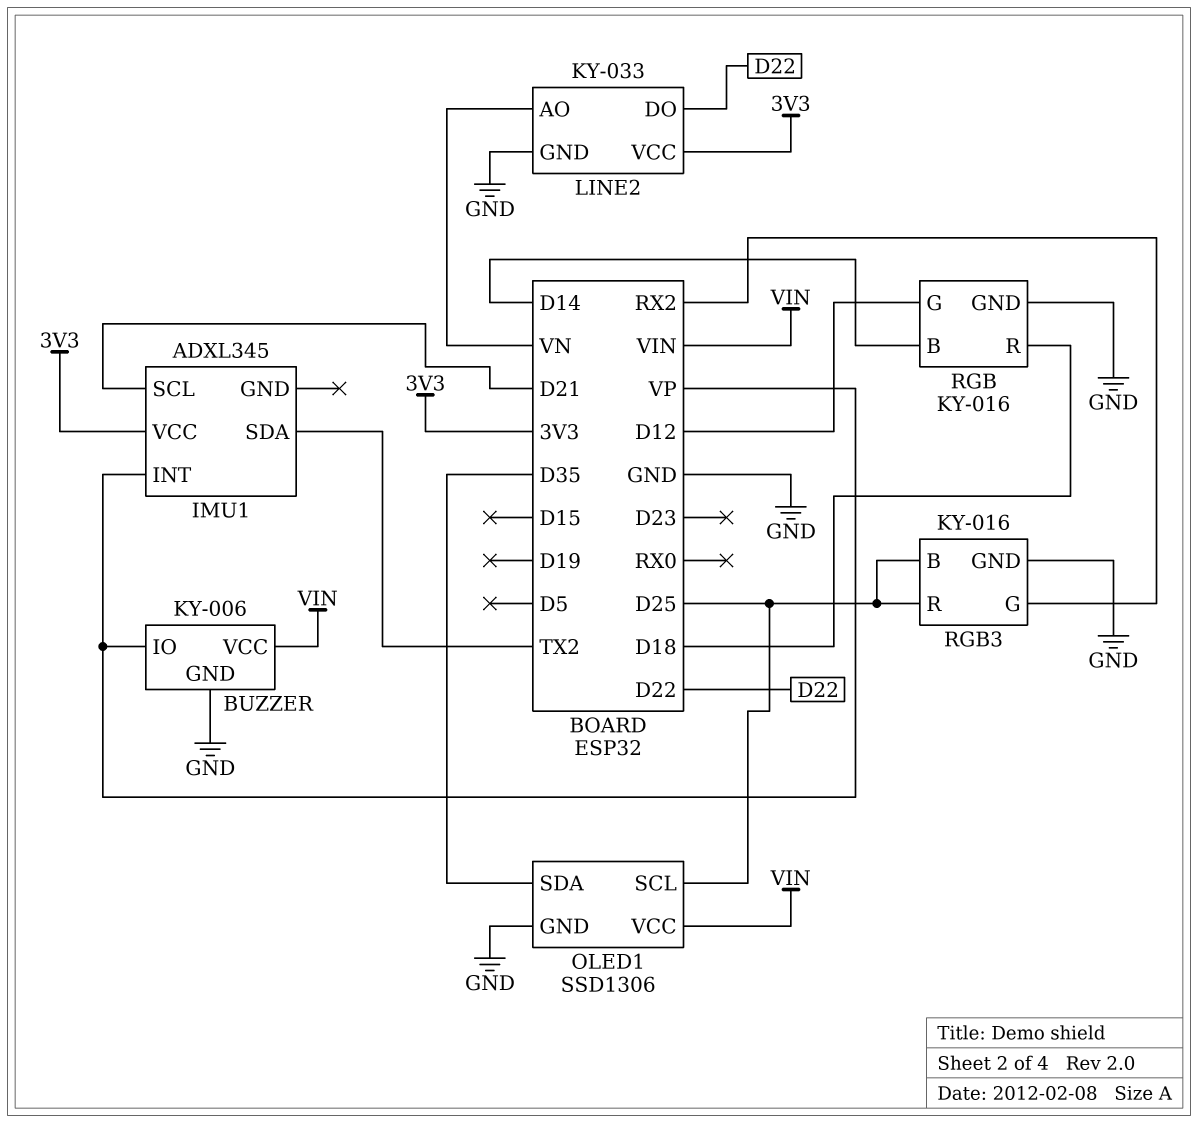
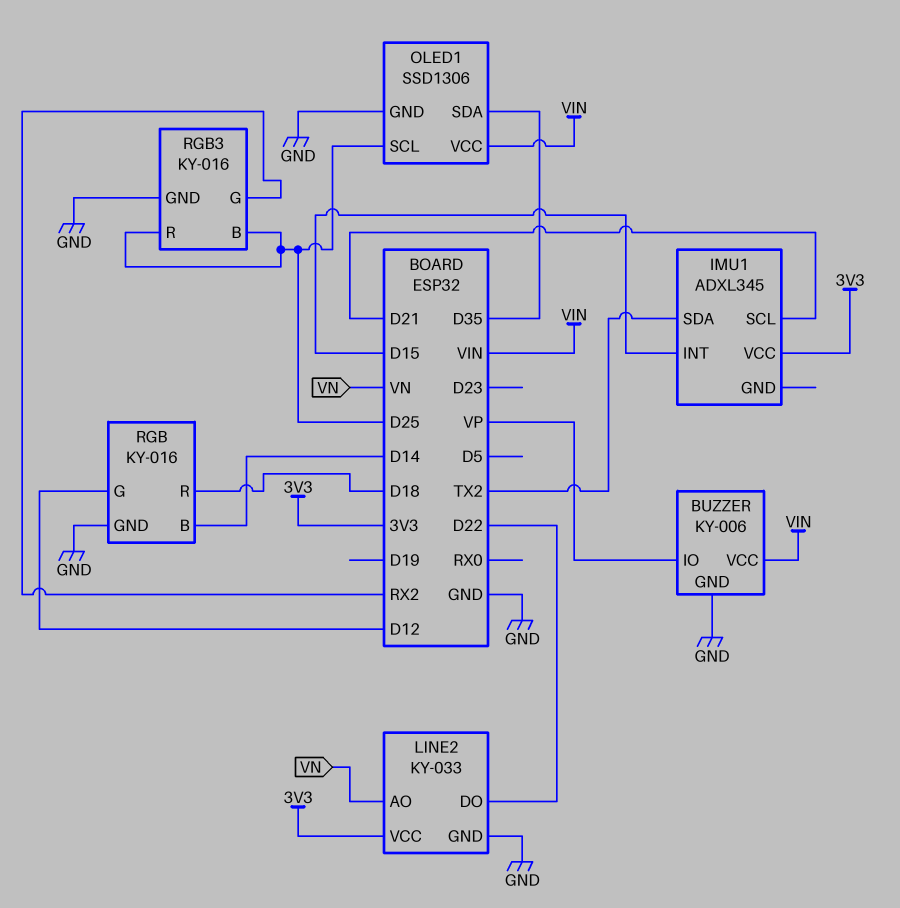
IMU1 pin INT: VP -> D15

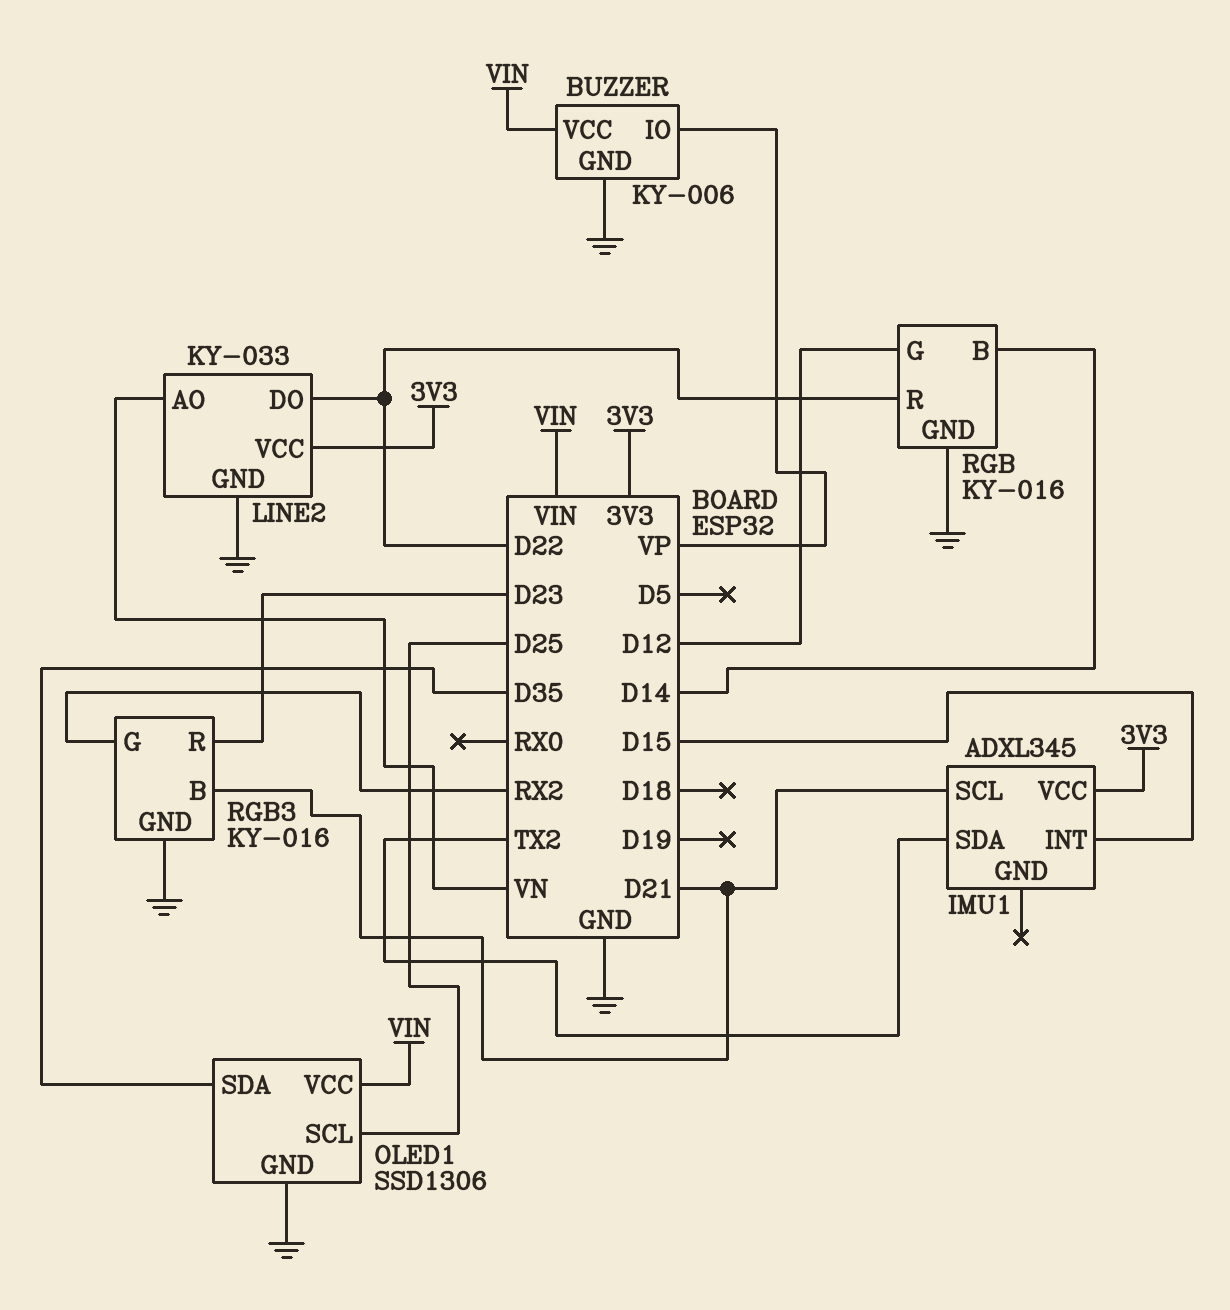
RGB pin R: D18 -> D22
RGB3 pin B: D25 -> D21
RGB3 pin R: D25 -> D23

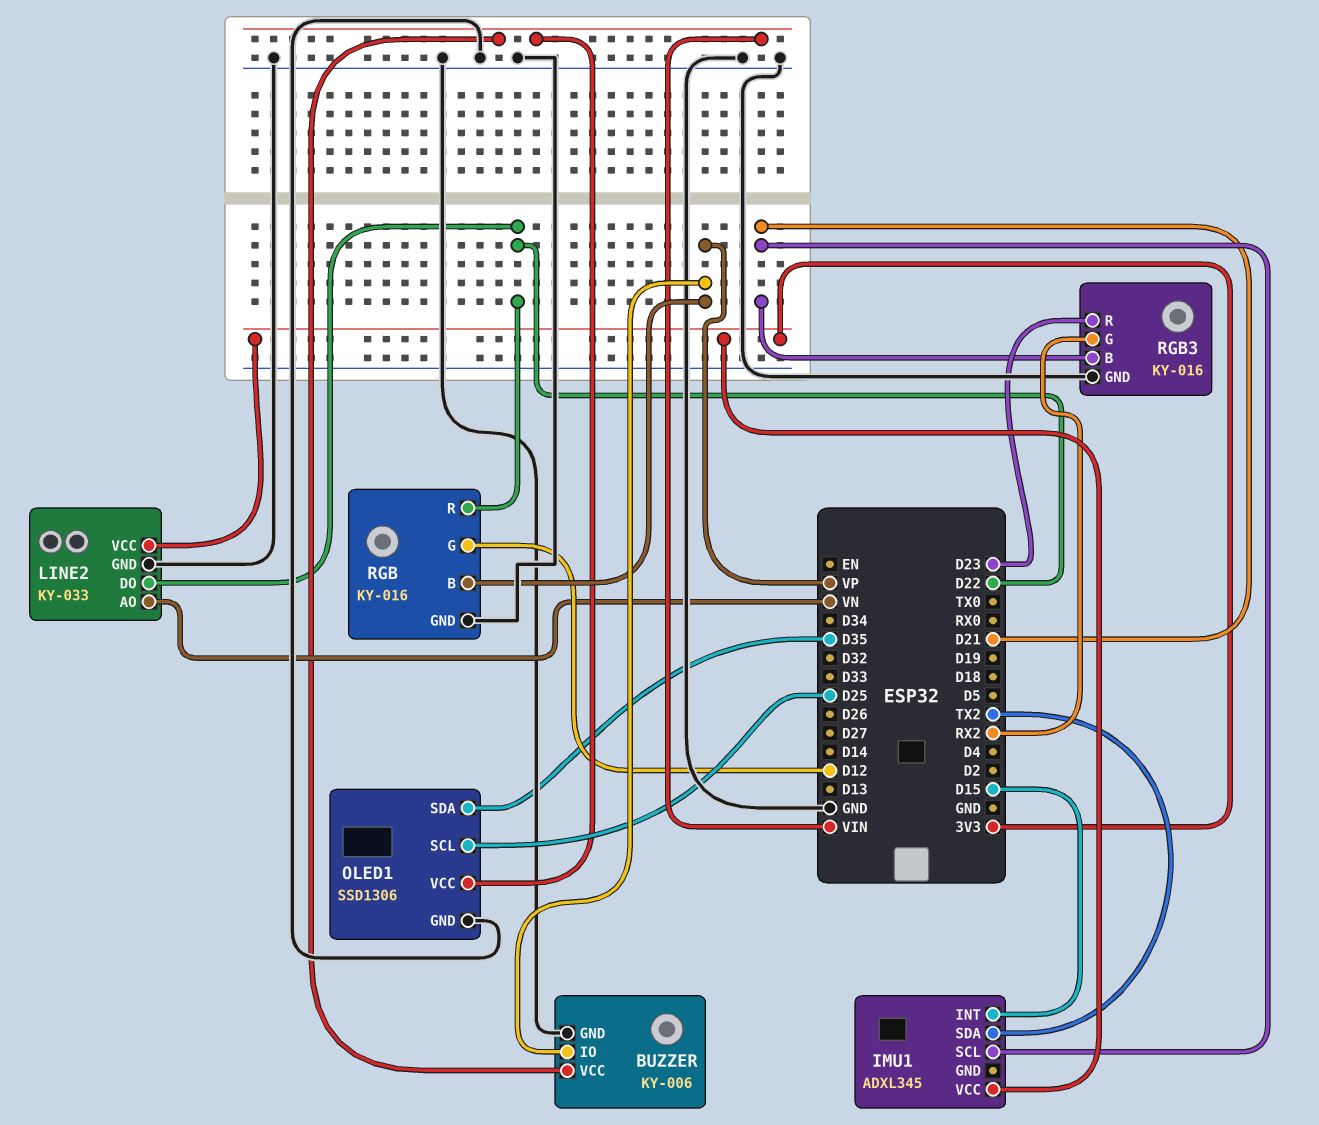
RGB pin B: D14 -> VP

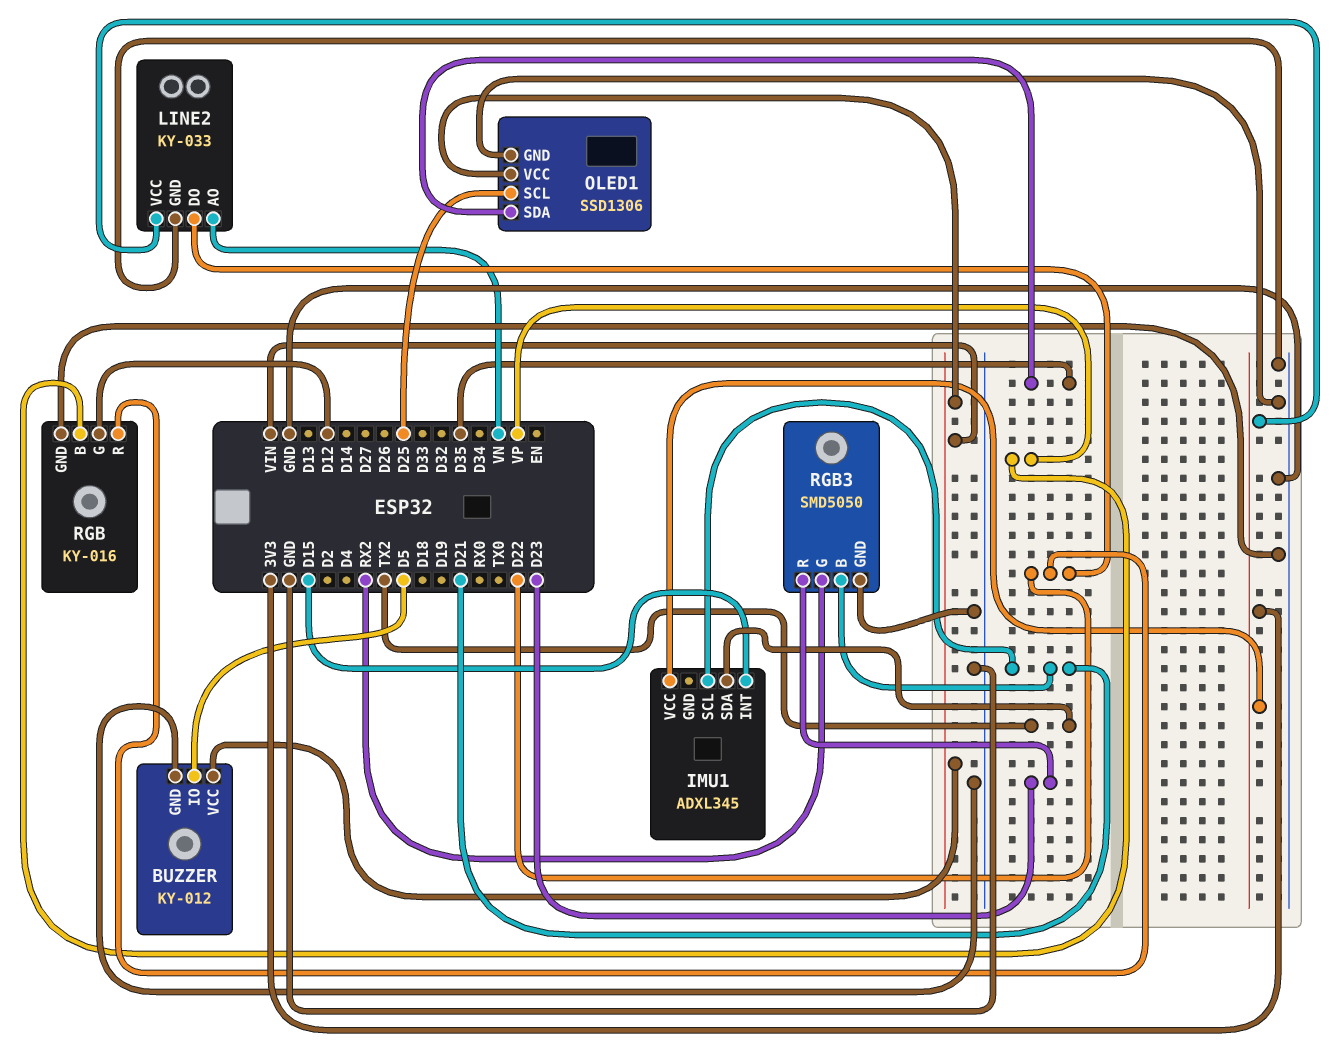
BUZZER: KY-006 -> KY-012
BUZZER pin IO: VP -> D5
RGB3: KY-016 -> SMD5050

